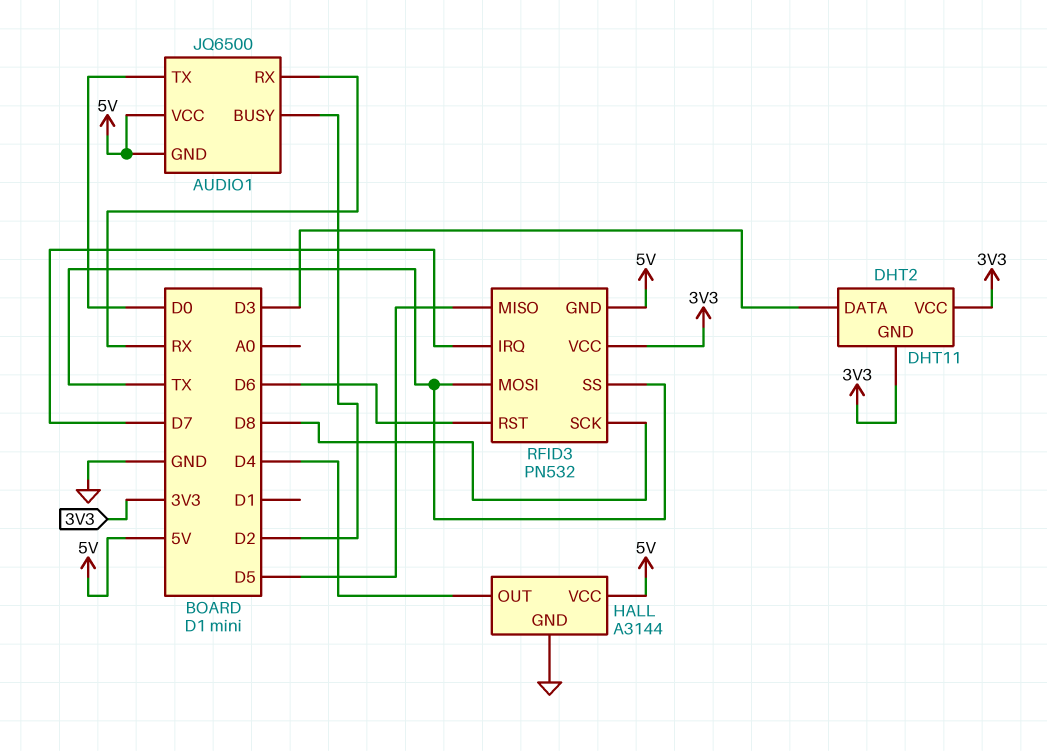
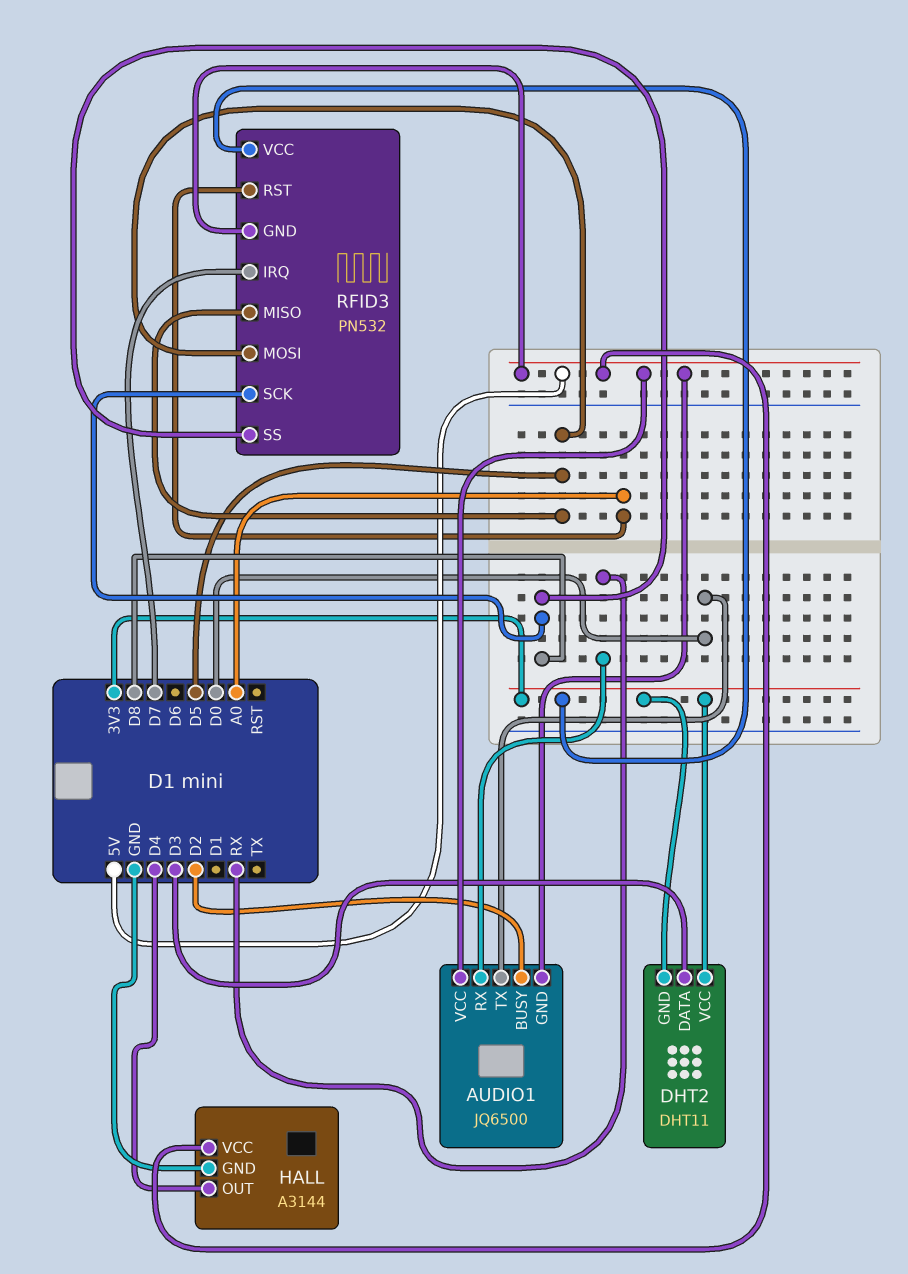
RFID3 pin MOSI: TX -> D5
RFID3 pin RST: D6 -> A0
RFID3 pin SS: TX -> D8

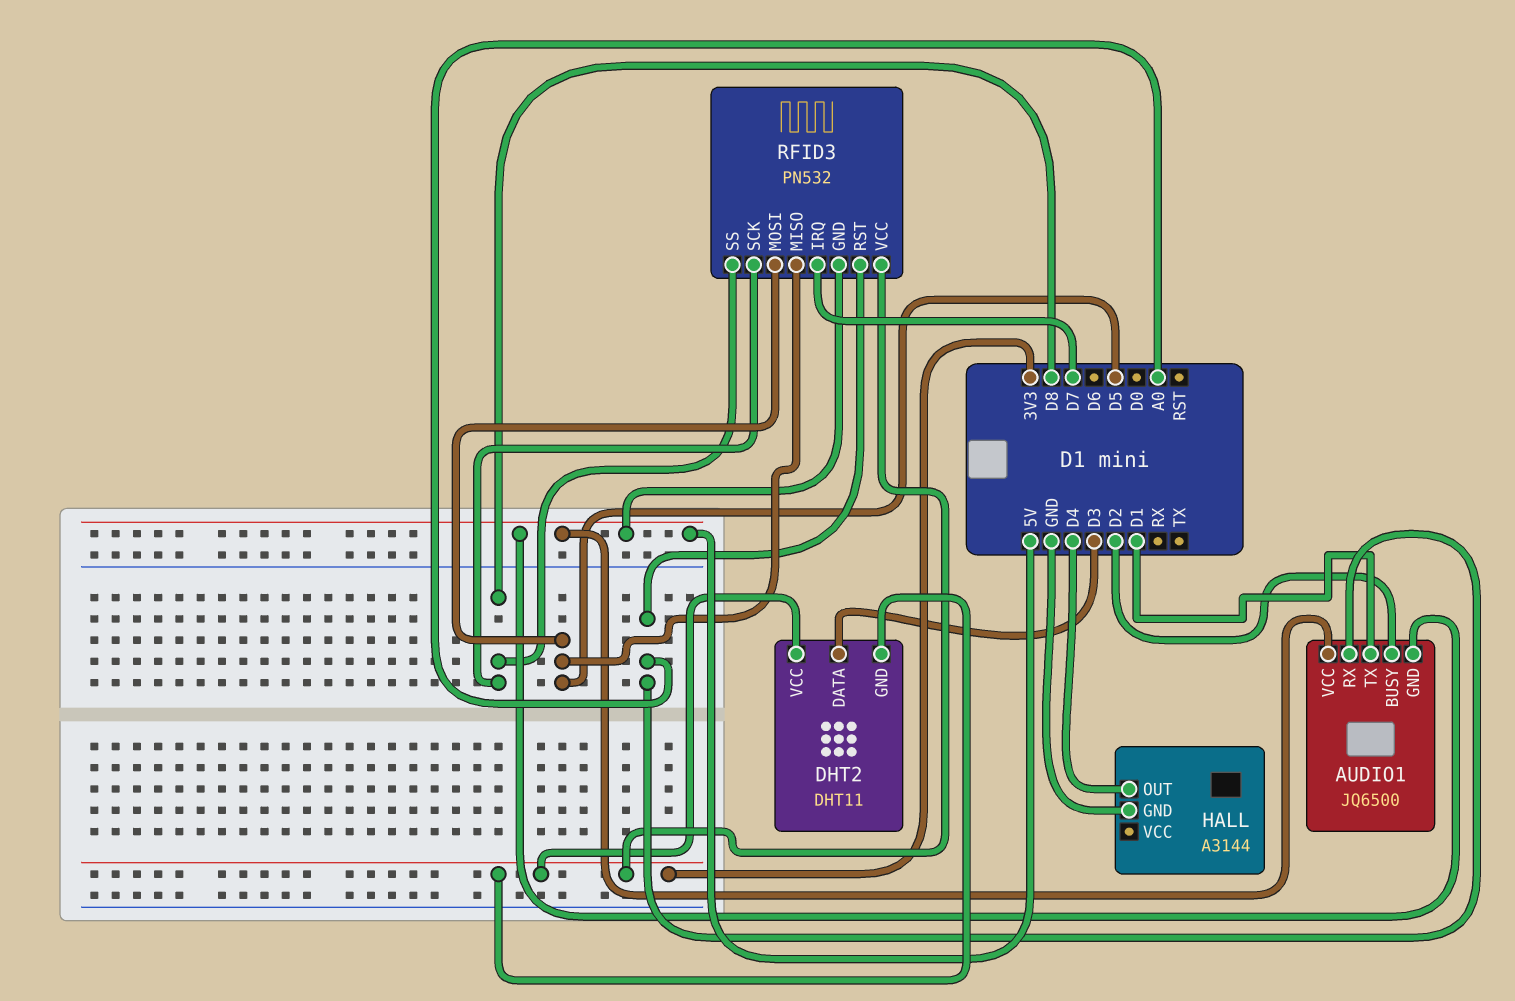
AUDIO1 pin RX: RX -> A0
AUDIO1 pin TX: D0 -> D1
HALL pin VCC: 5V -> none

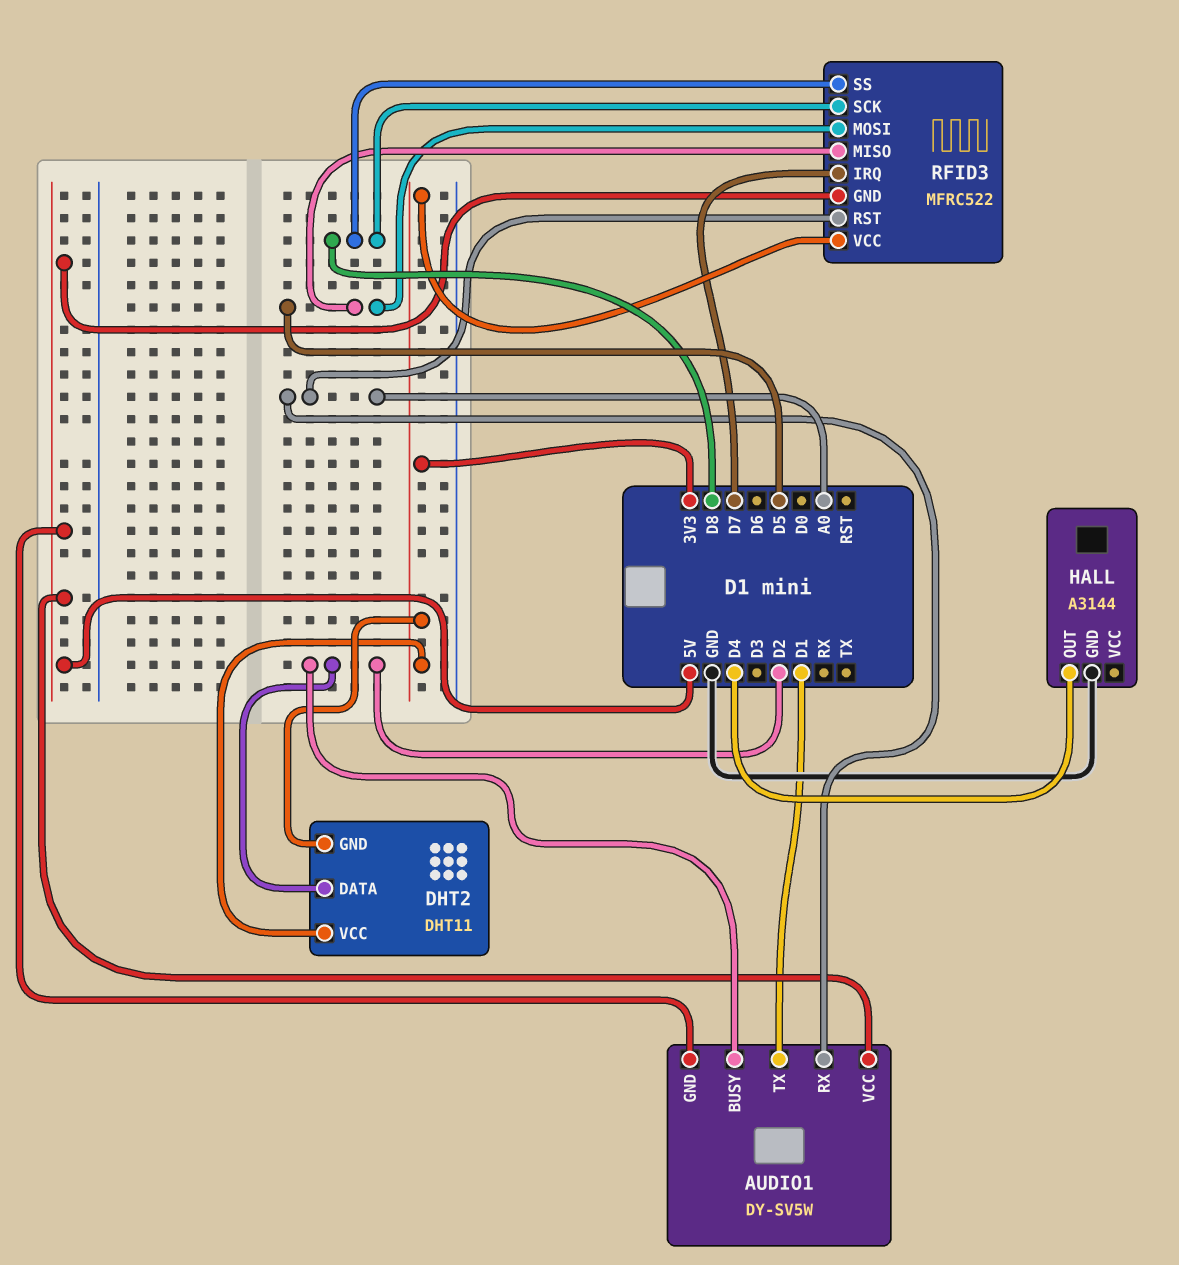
AUDIO1: JQ6500 -> DY-SV5W
DHT2 pin DATA: D3 -> D2
RFID3: PN532 -> MFRC522

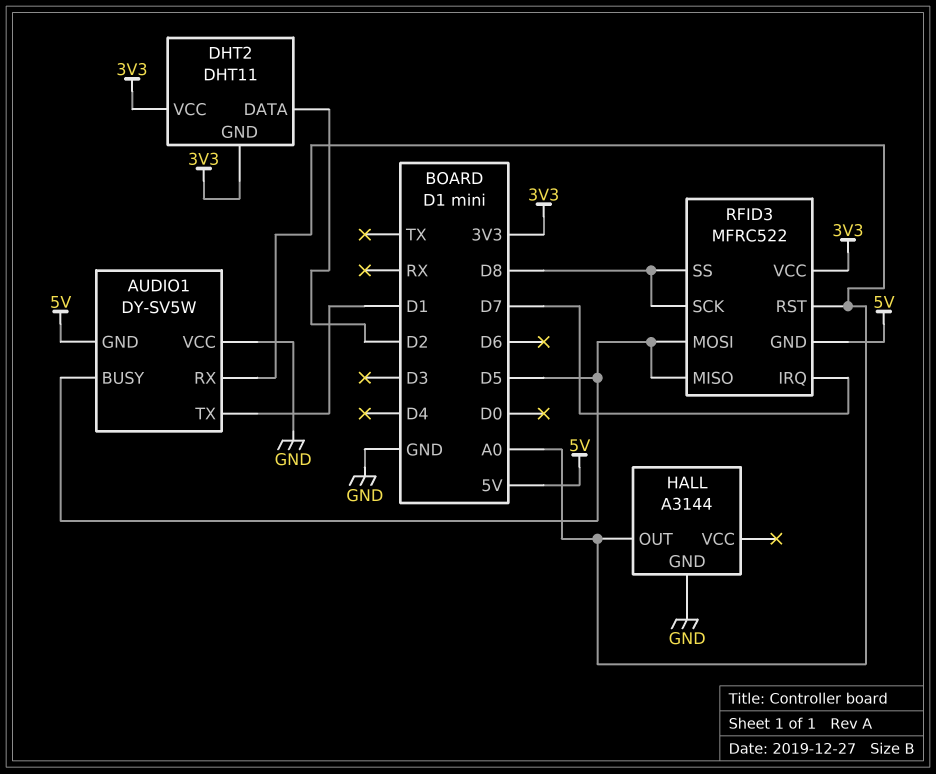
AUDIO1 pin BUSY: D2 -> D5
AUDIO1 pin VCC: 5V -> GND
HALL pin OUT: D4 -> A0

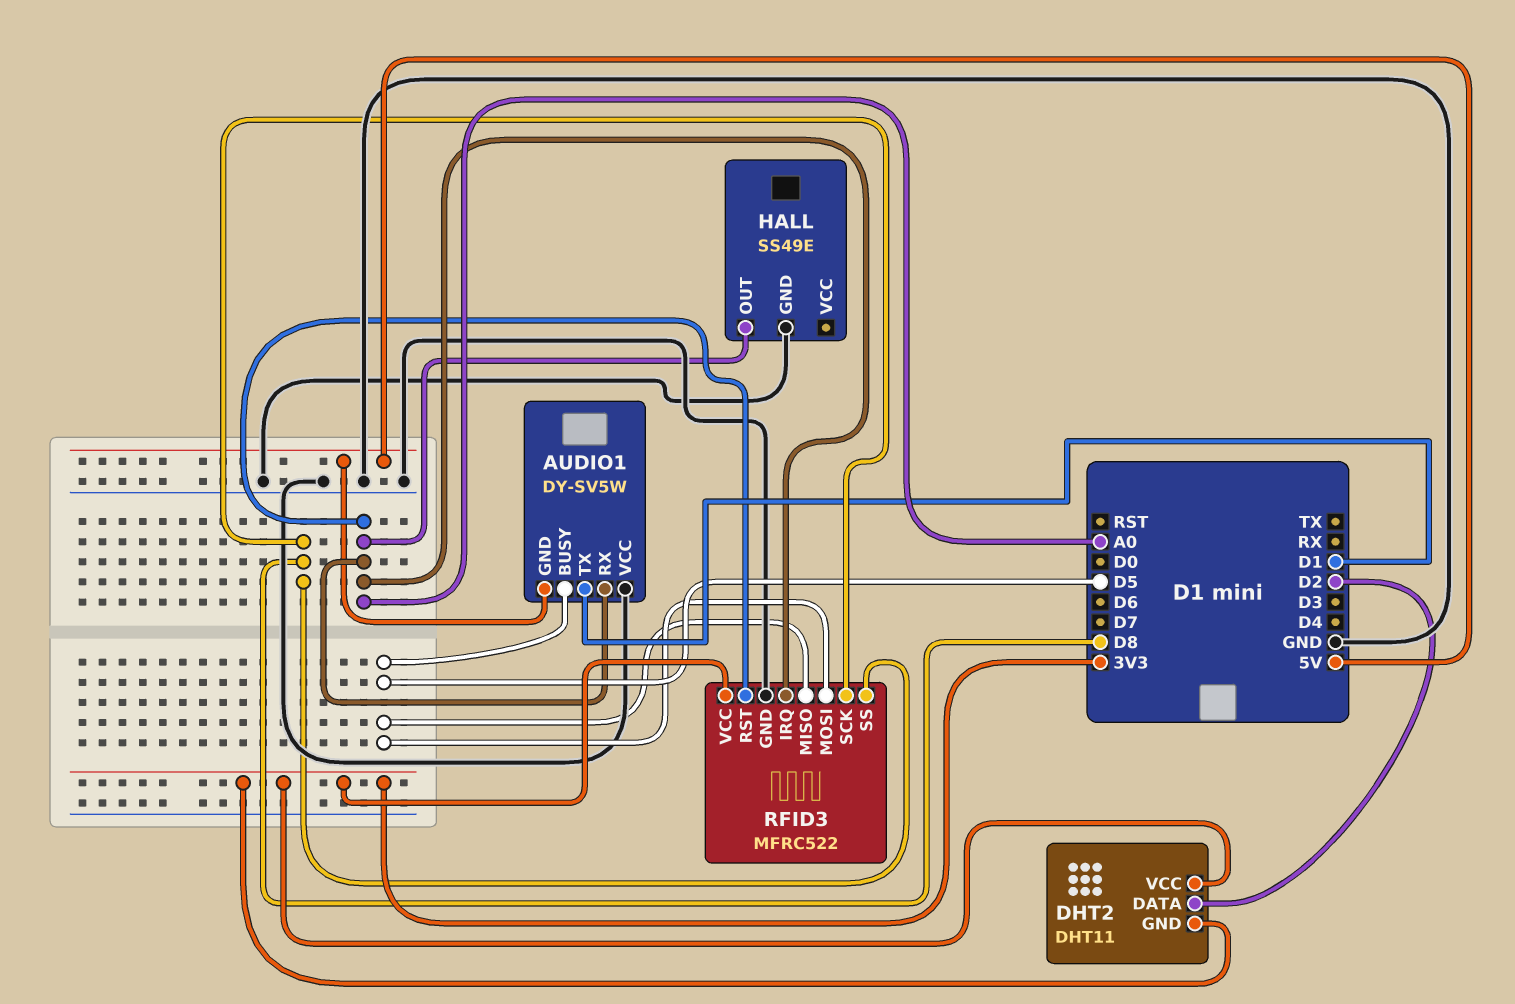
HALL: A3144 -> SS49E
RFID3 pin GND: 5V -> GND
RFID3 pin IRQ: D7 -> A0

